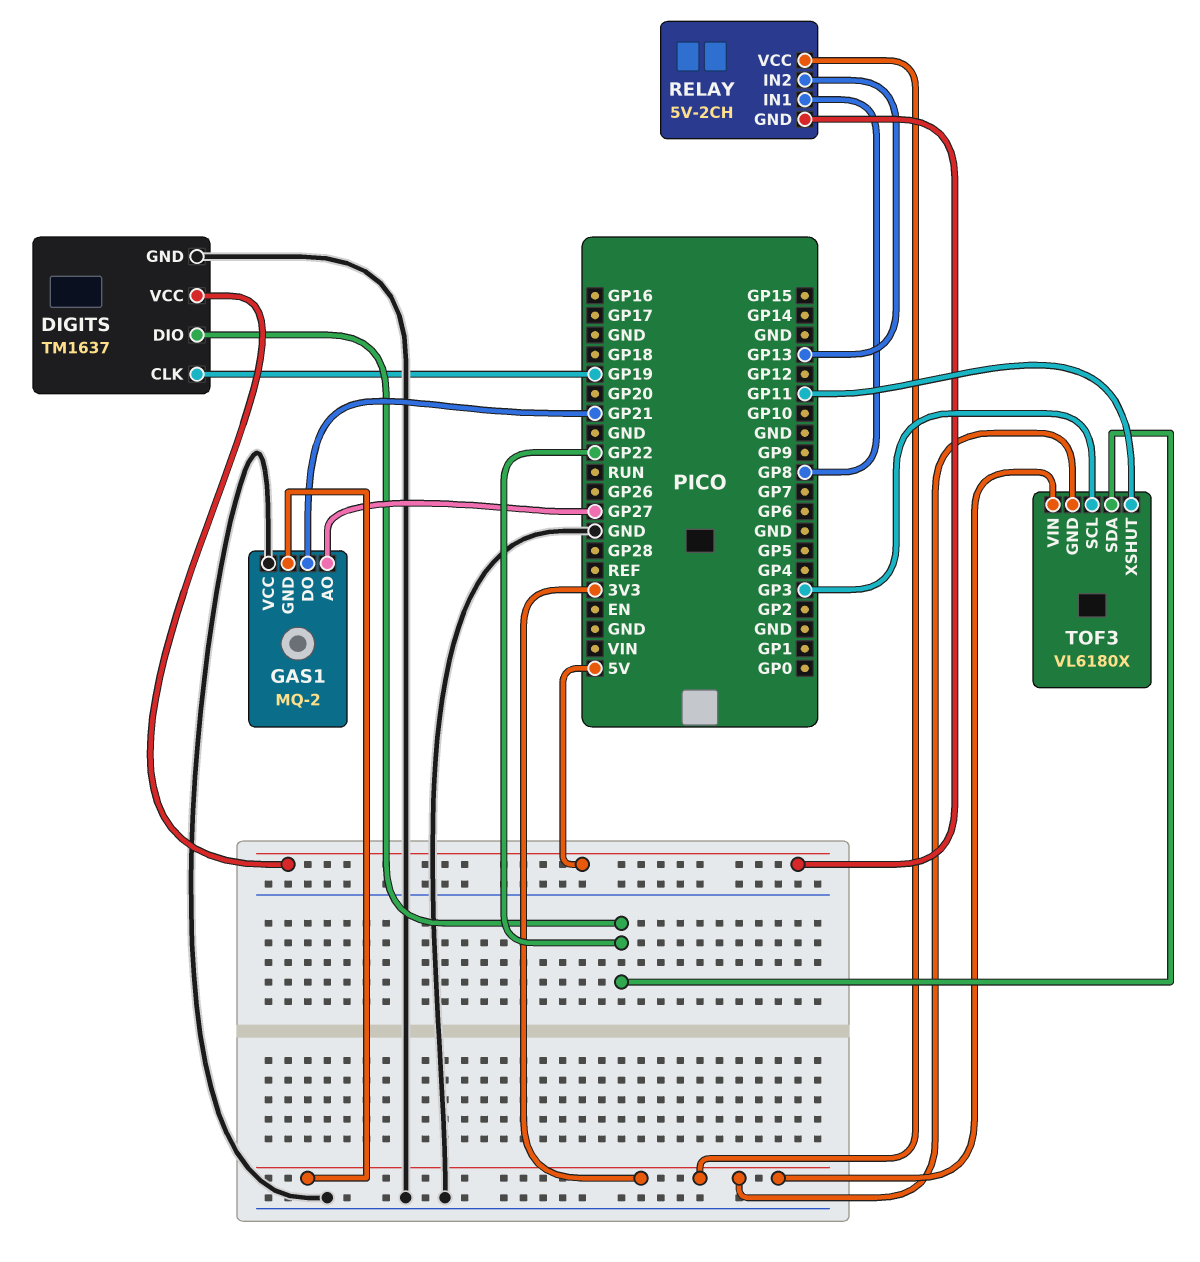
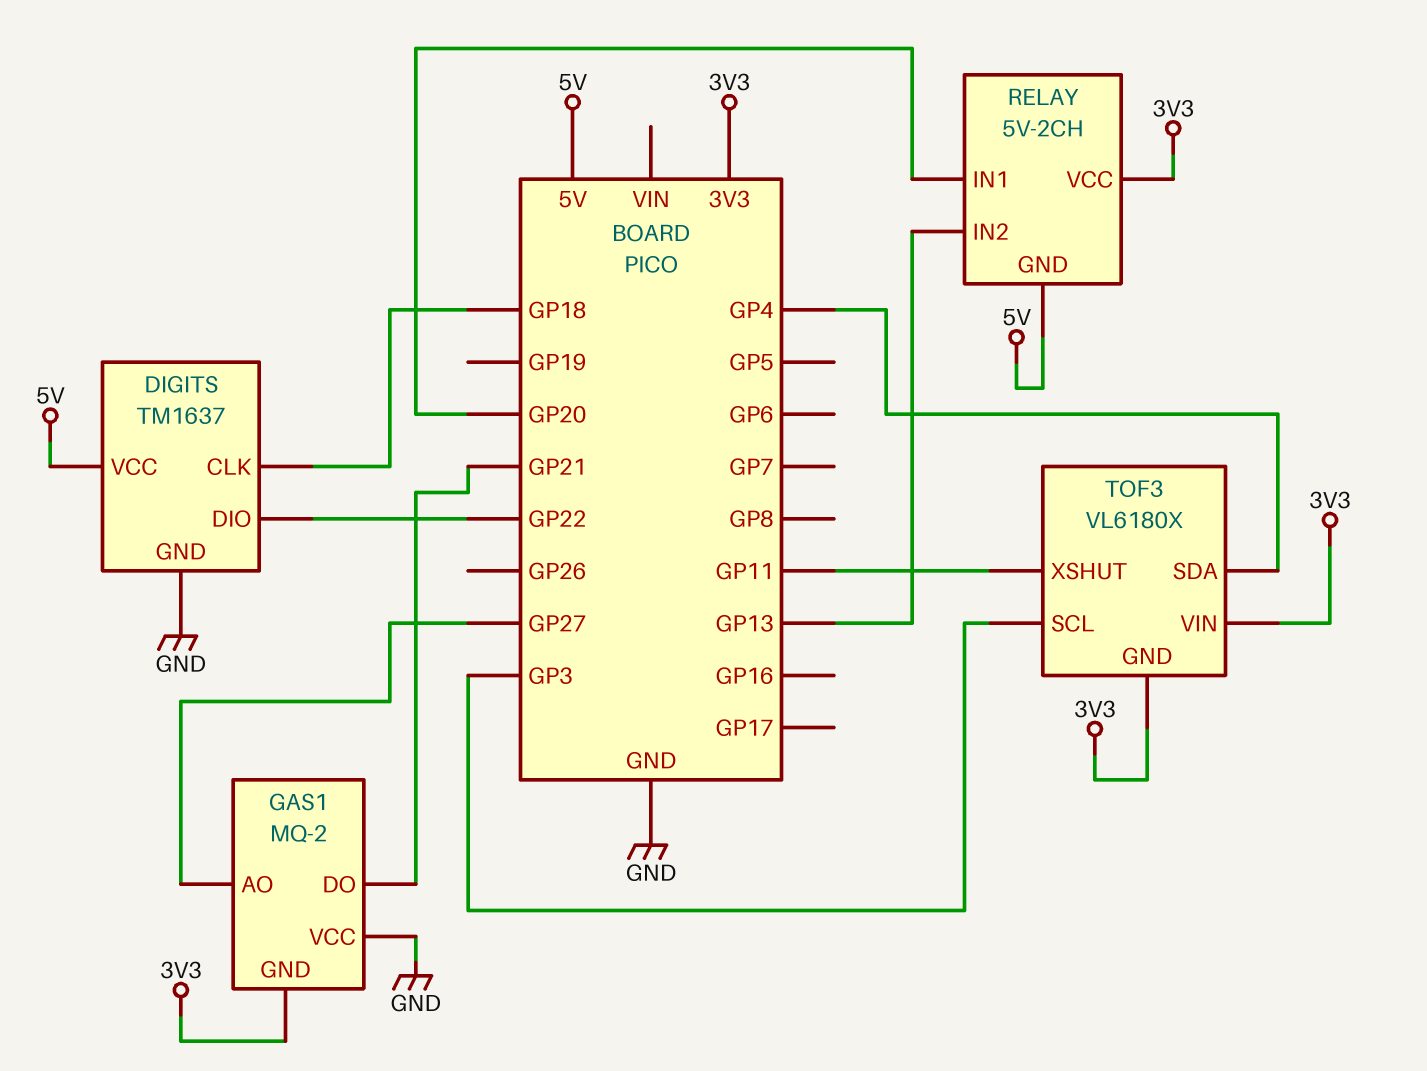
DIGITS pin CLK: GP19 -> GP18
RELAY pin IN1: GP8 -> GP20
TOF3 pin SDA: GP22 -> GP4

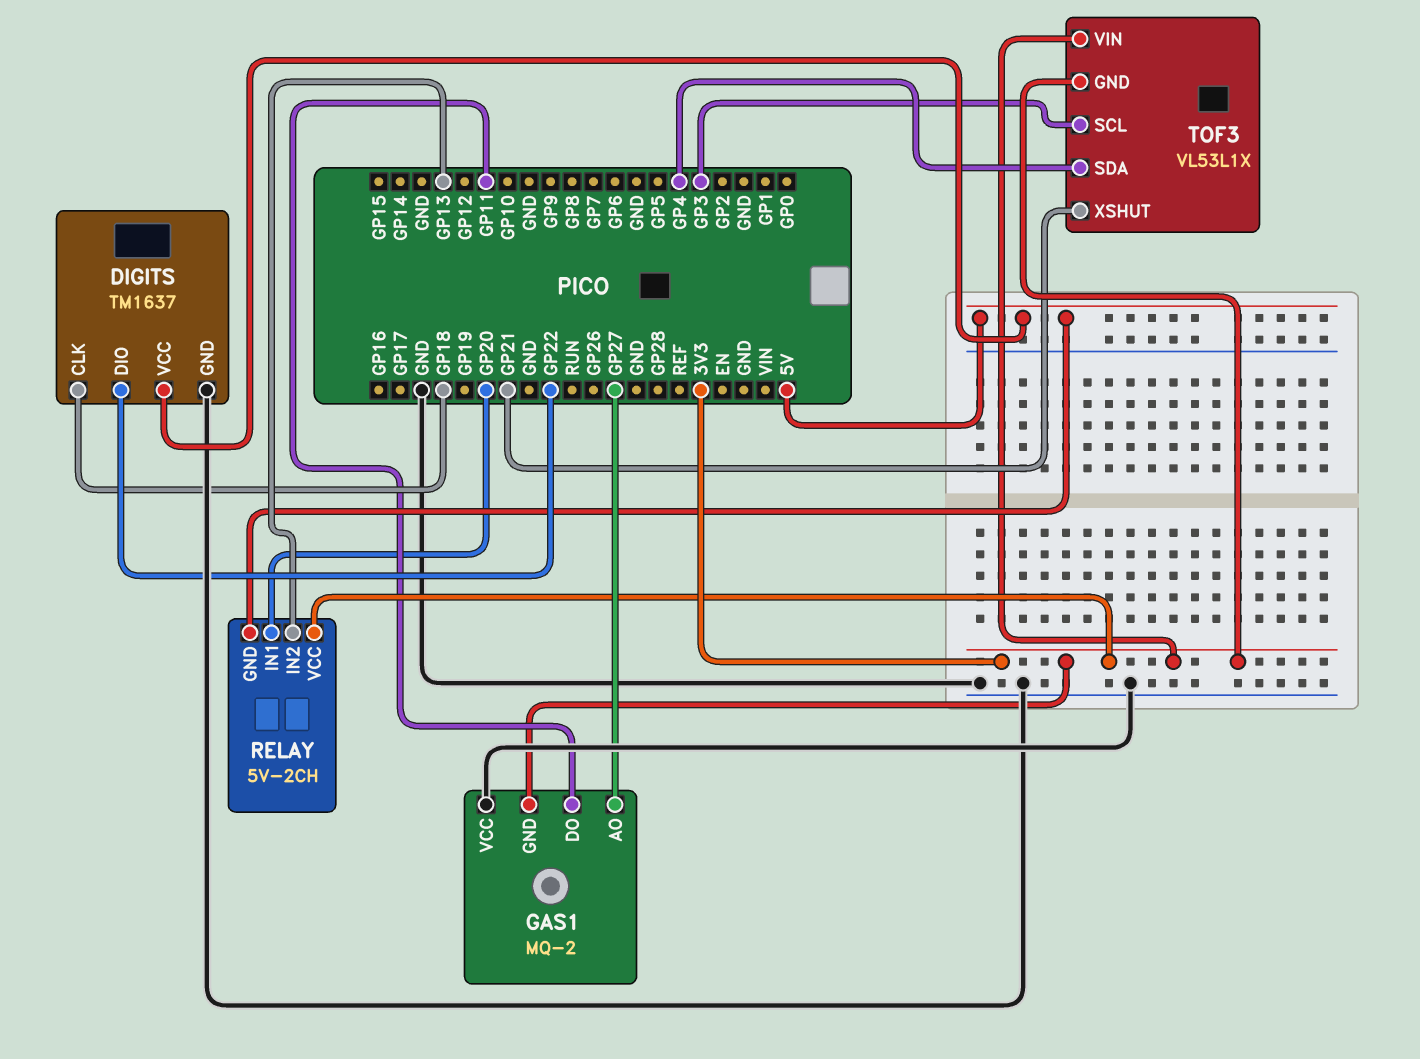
GAS1 pin DO: GP21 -> GP11
TOF3: VL6180X -> VL53L1X
TOF3 pin XSHUT: GP11 -> GP21

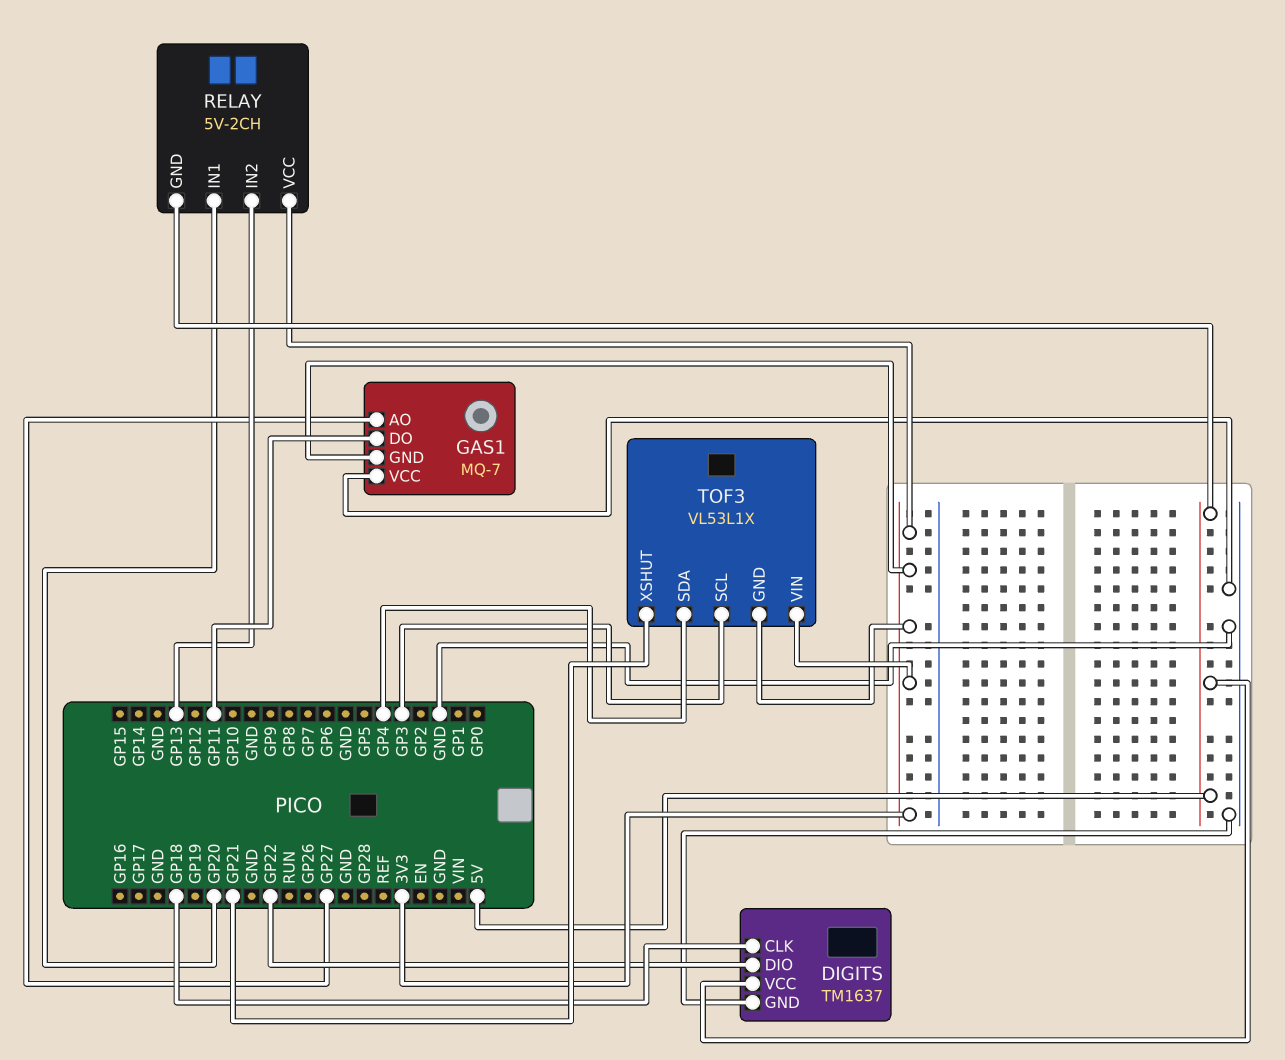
GAS1: MQ-2 -> MQ-7

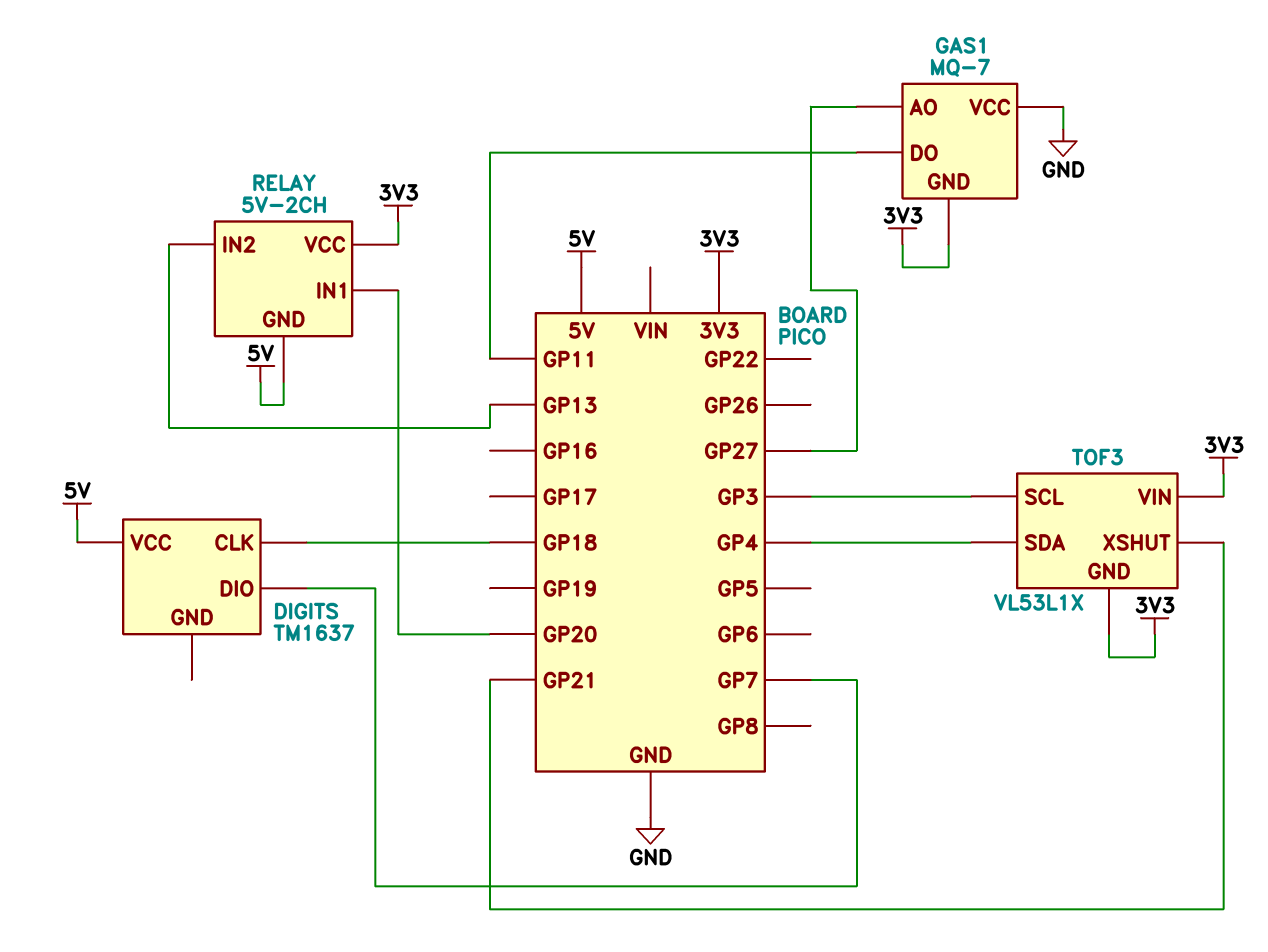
DIGITS pin DIO: GP22 -> GP7
DIGITS pin GND: GND -> none

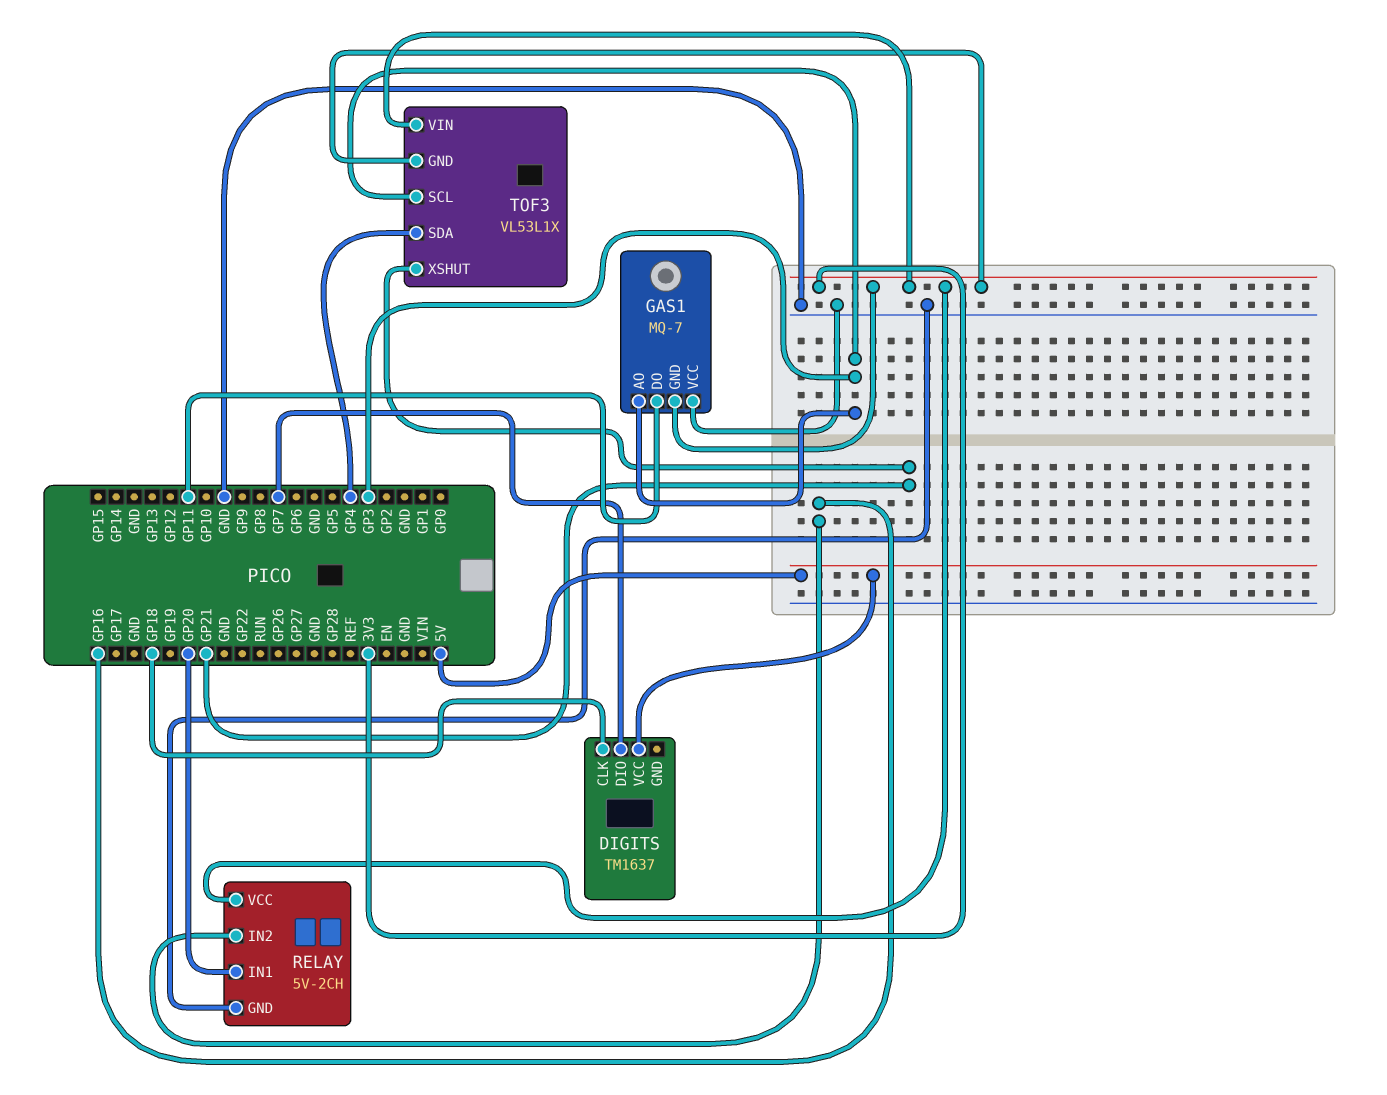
GAS1 pin AO: GP27 -> GP3
RELAY pin GND: 5V -> GND
RELAY pin IN2: GP13 -> GP16

